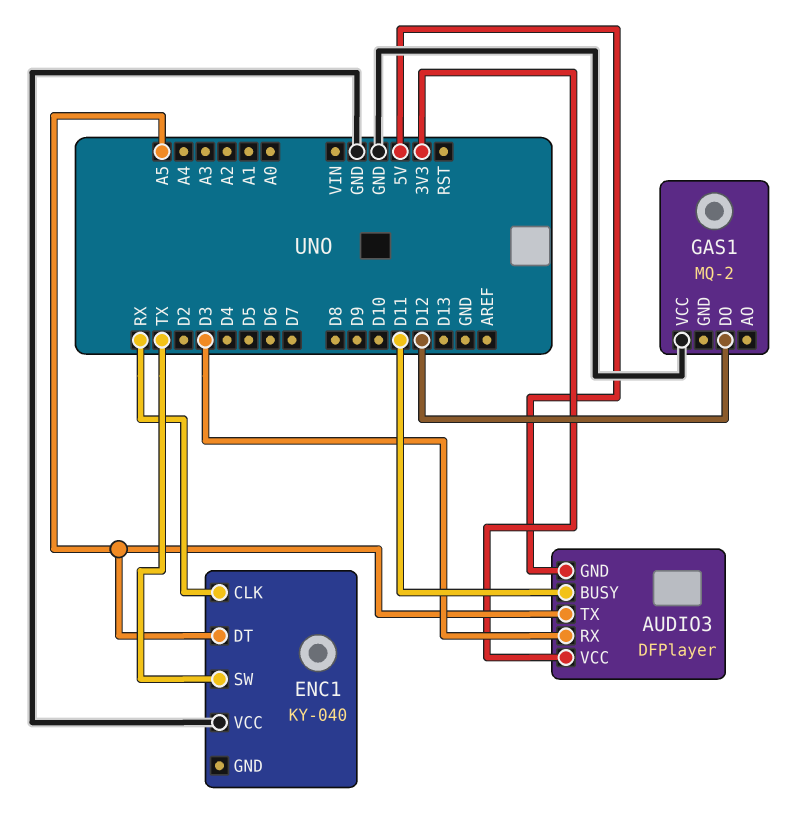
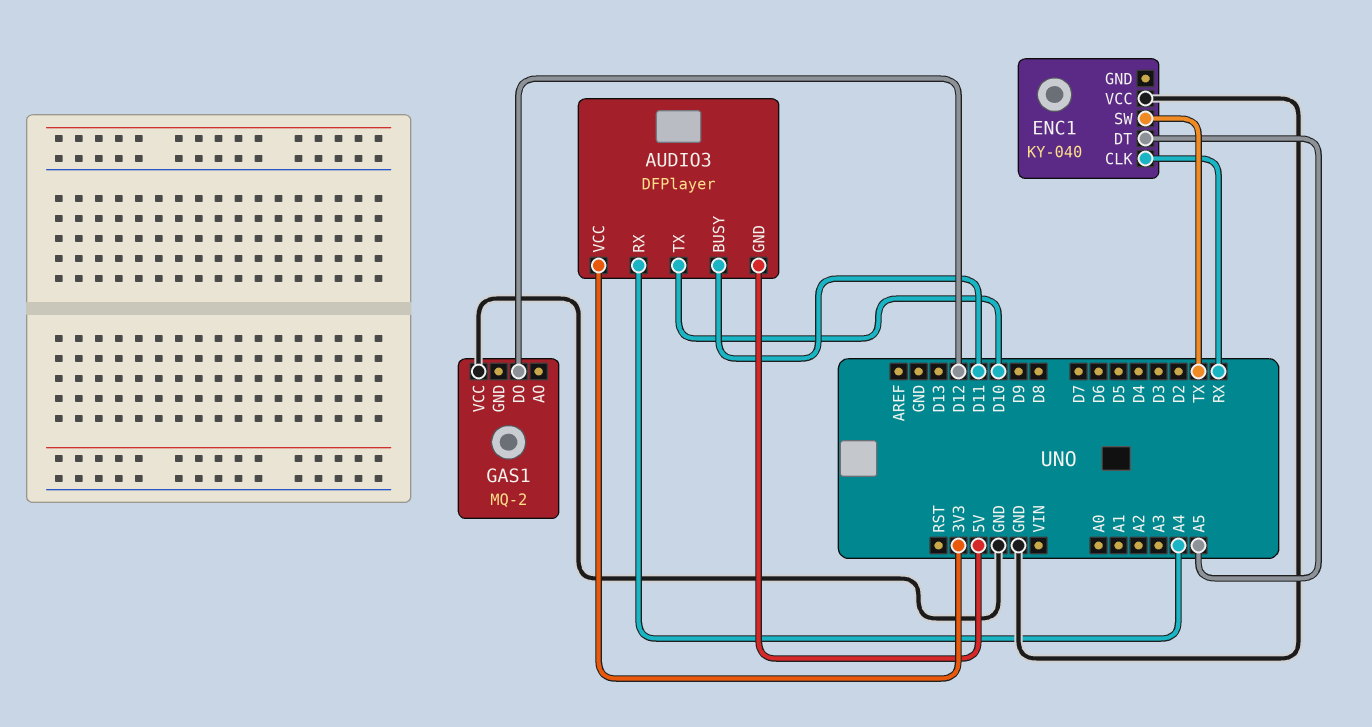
AUDIO3 pin RX: D3 -> A4
AUDIO3 pin TX: A5 -> D10

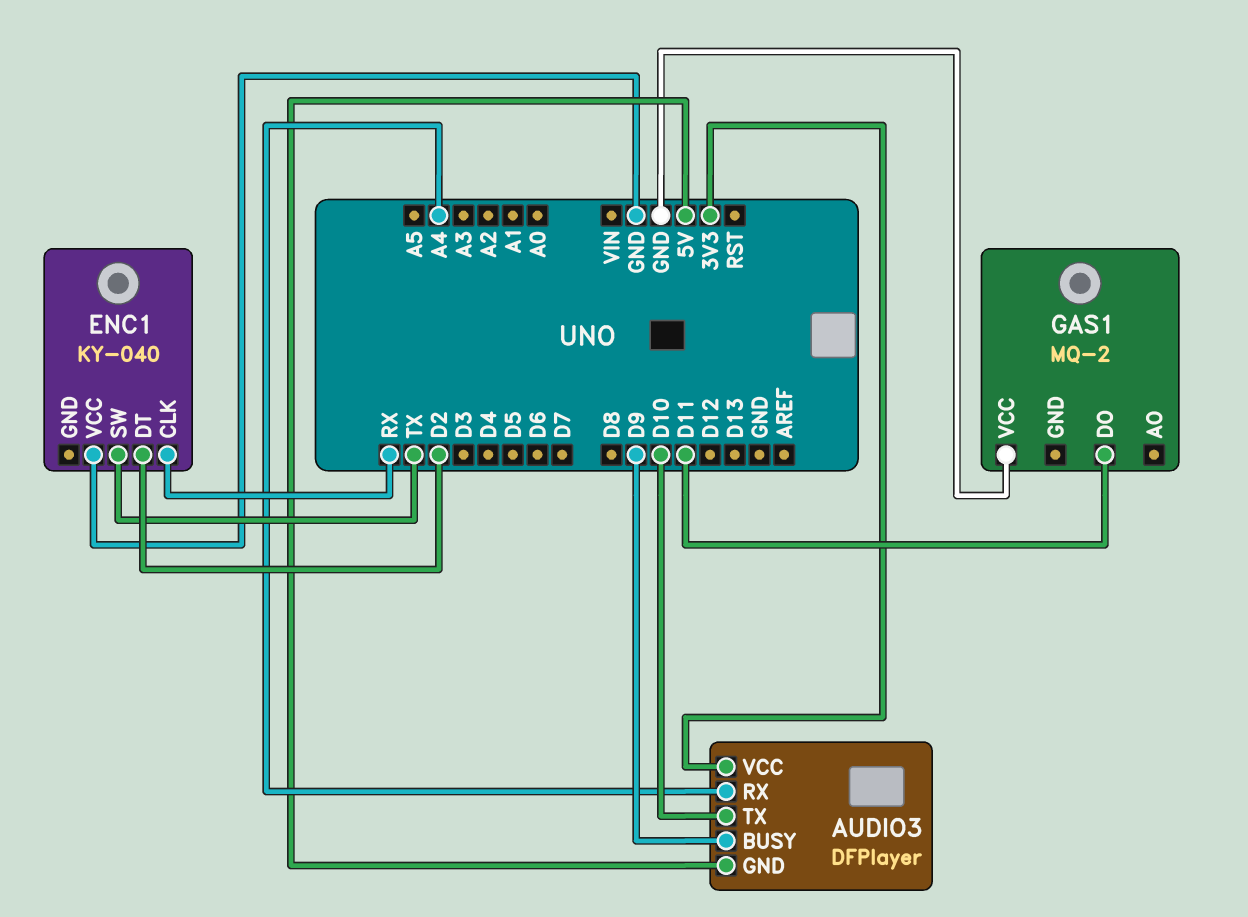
AUDIO3 pin BUSY: D11 -> D9
ENC1 pin DT: A5 -> D2
GAS1 pin DO: D12 -> D11

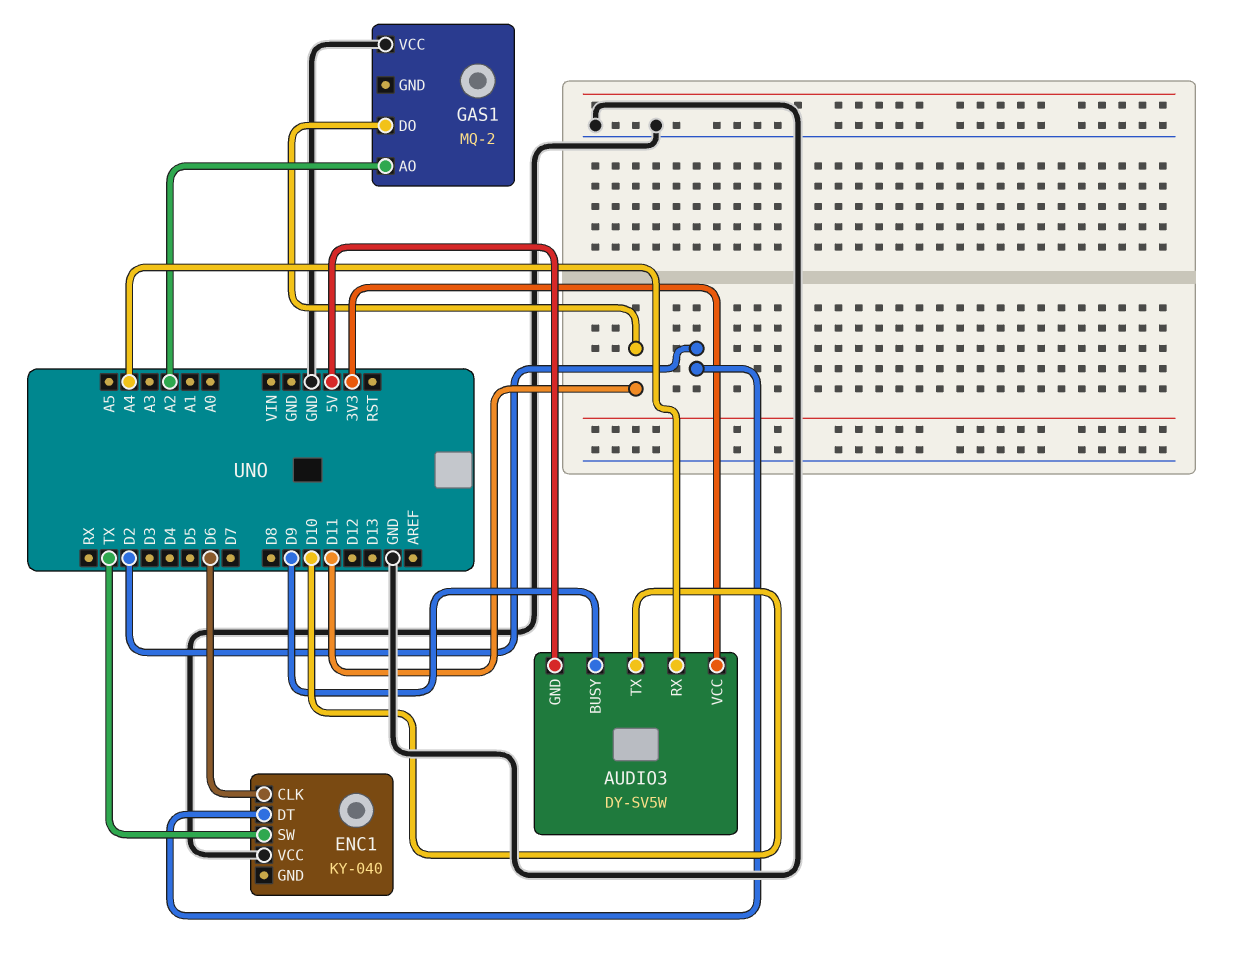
AUDIO3: DFPlayer -> DY-SV5W
ENC1 pin CLK: RX -> D6
GAS1 pin AO: none -> A2

